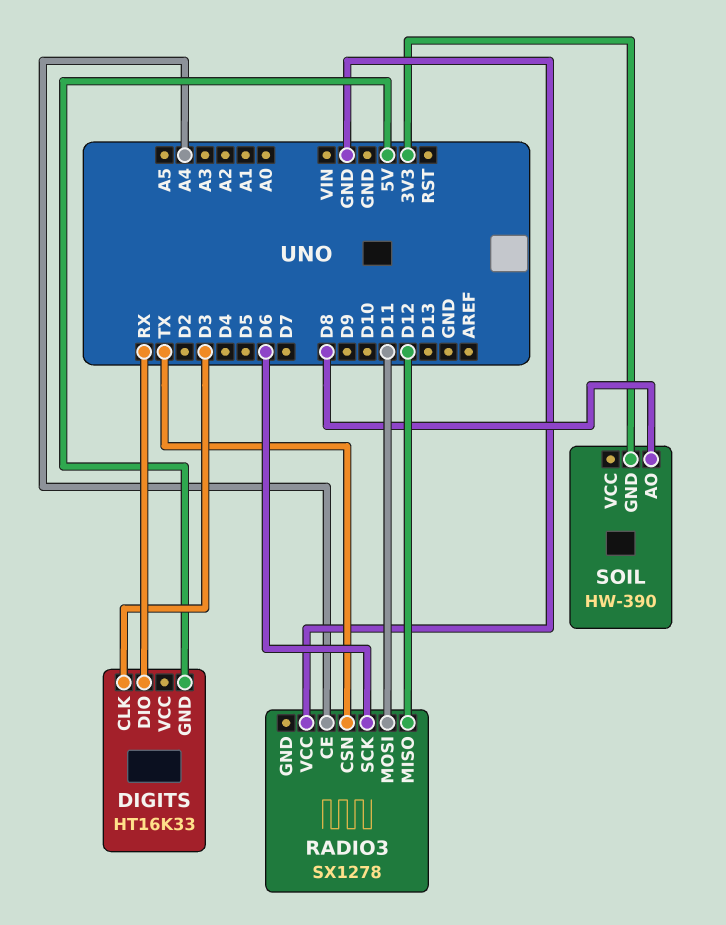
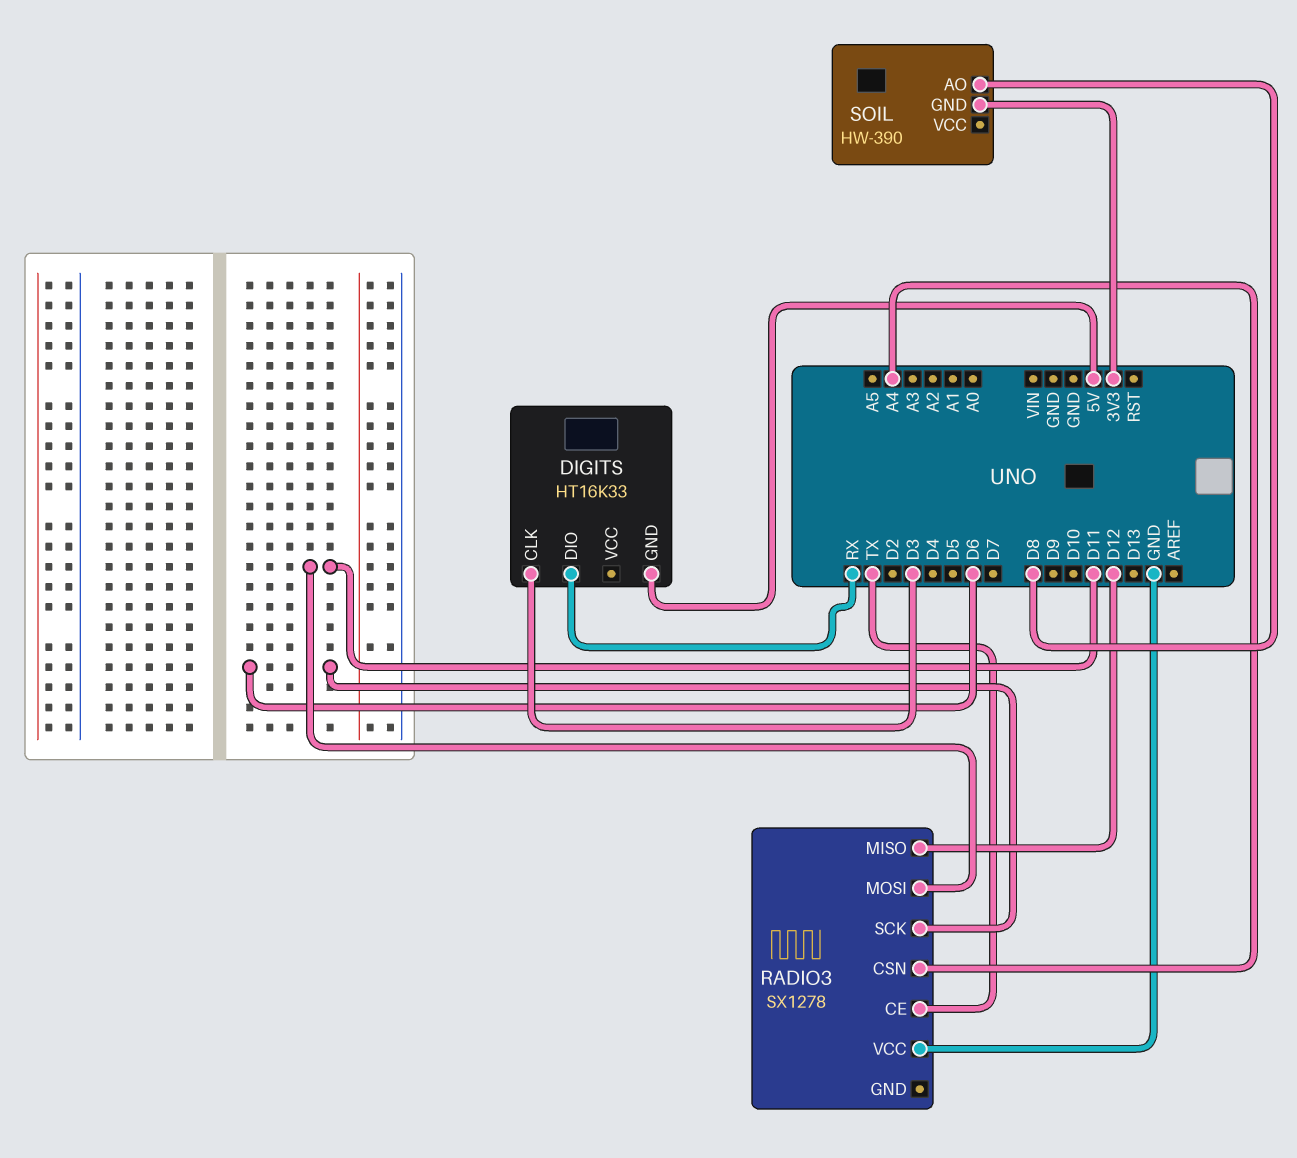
RADIO3 pin CE: A4 -> TX
RADIO3 pin CSN: TX -> A4

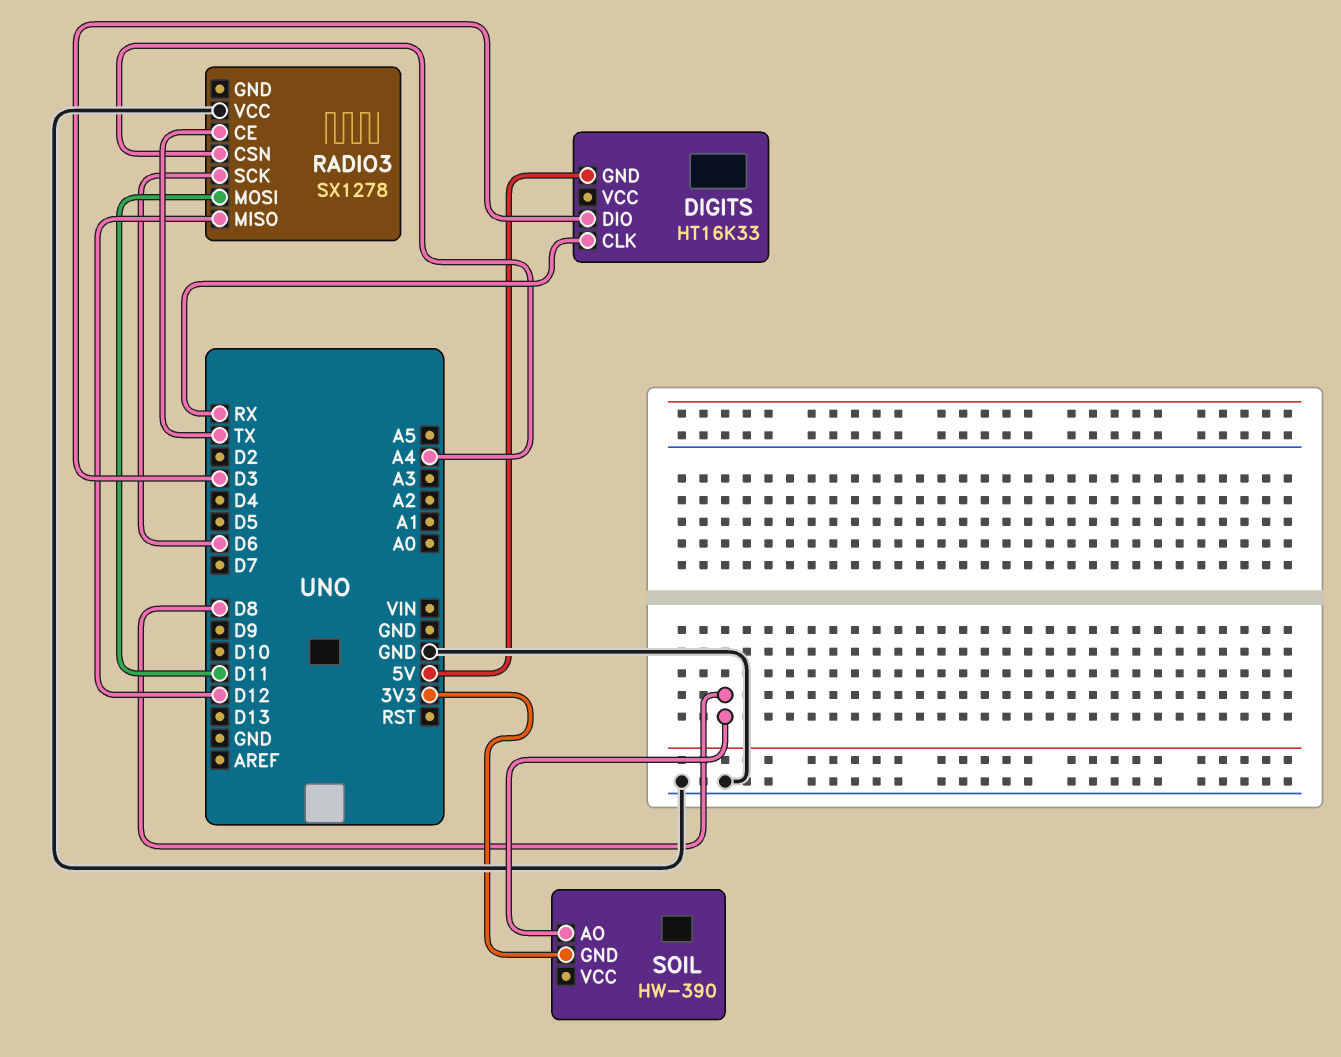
DIGITS pin CLK: D3 -> RX
DIGITS pin DIO: RX -> D3

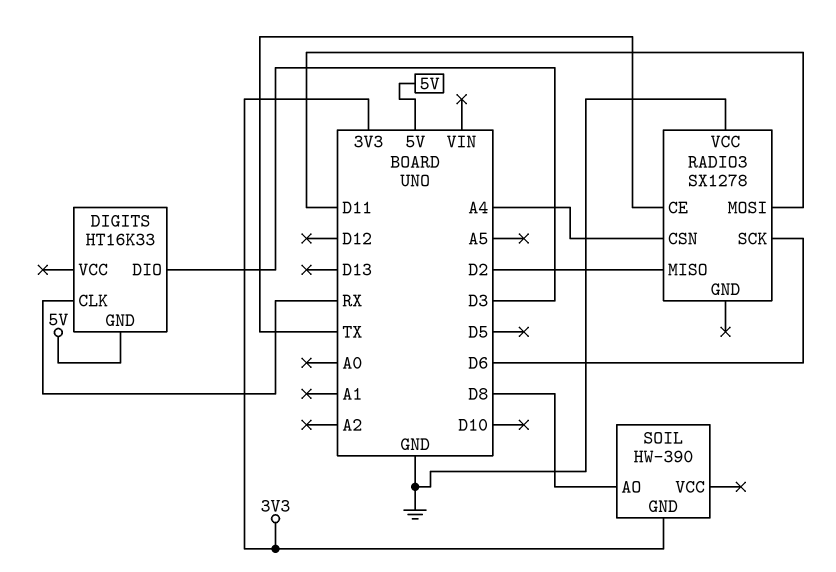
RADIO3 pin MISO: D12 -> D2

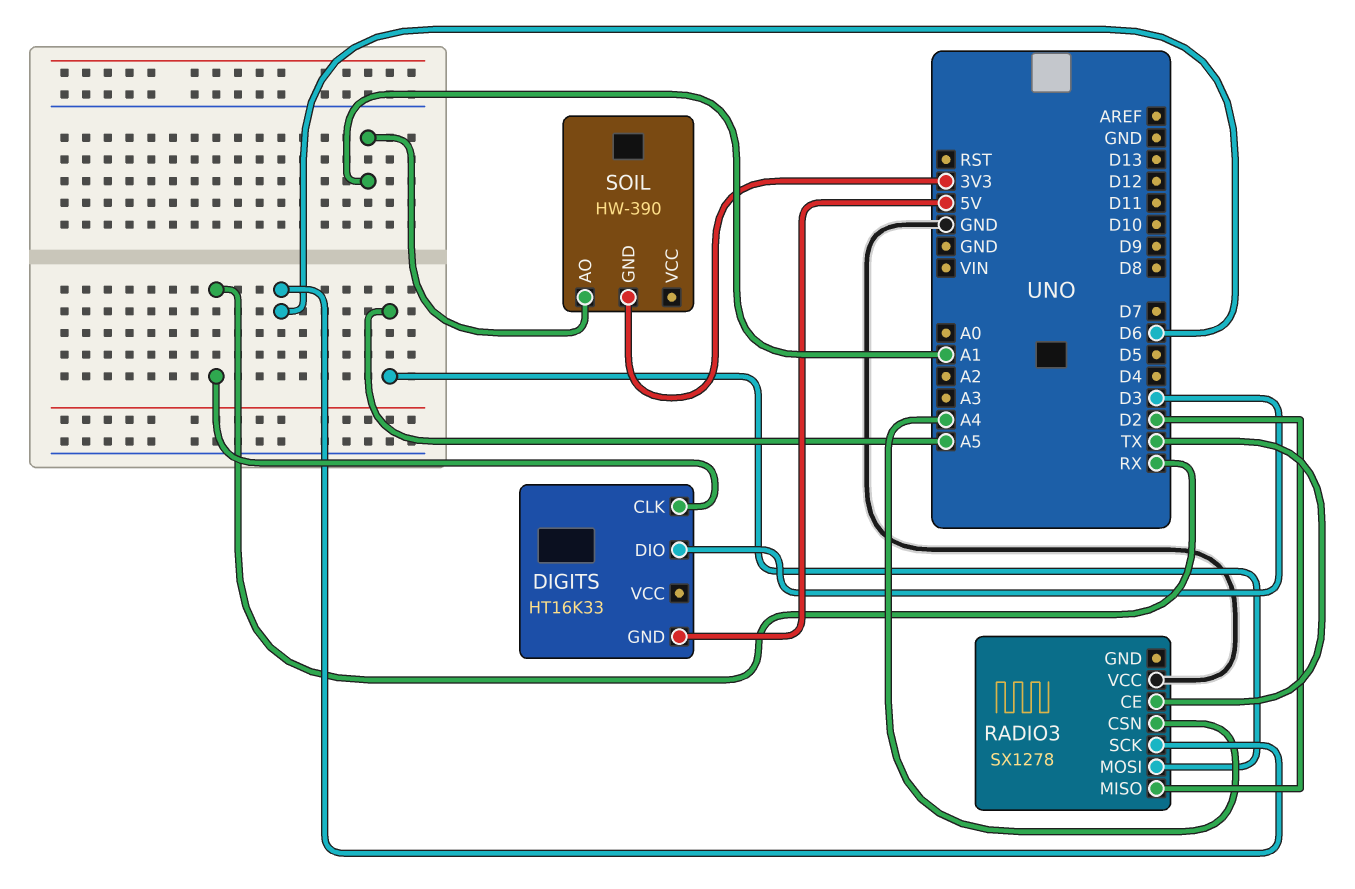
RADIO3 pin MOSI: D11 -> A5
SOIL pin AO: D8 -> A1

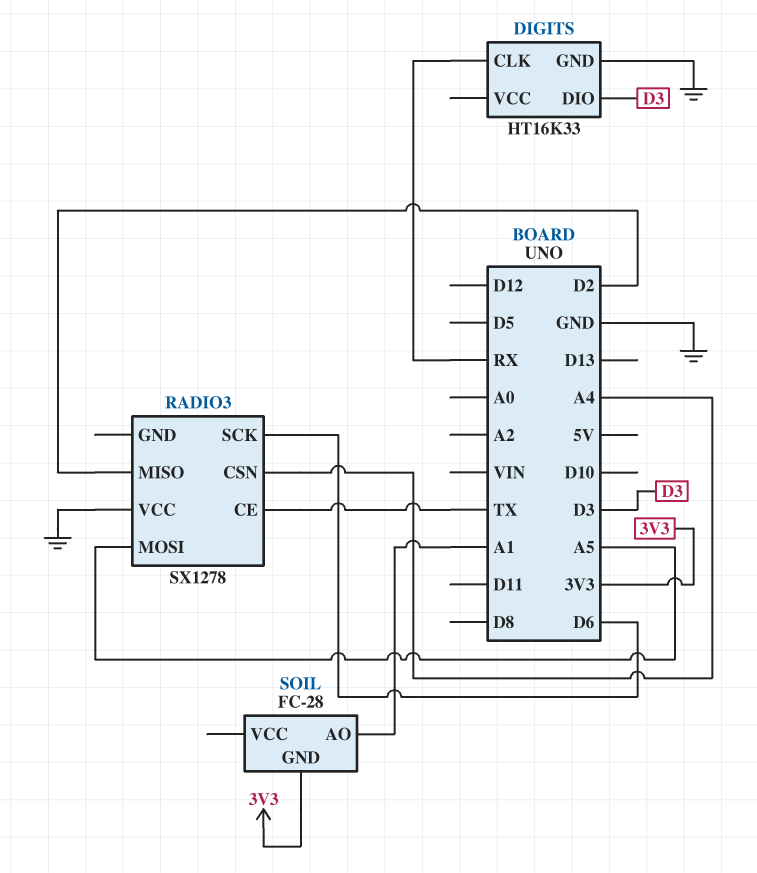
DIGITS pin GND: 5V -> GND
SOIL: HW-390 -> FC-28

